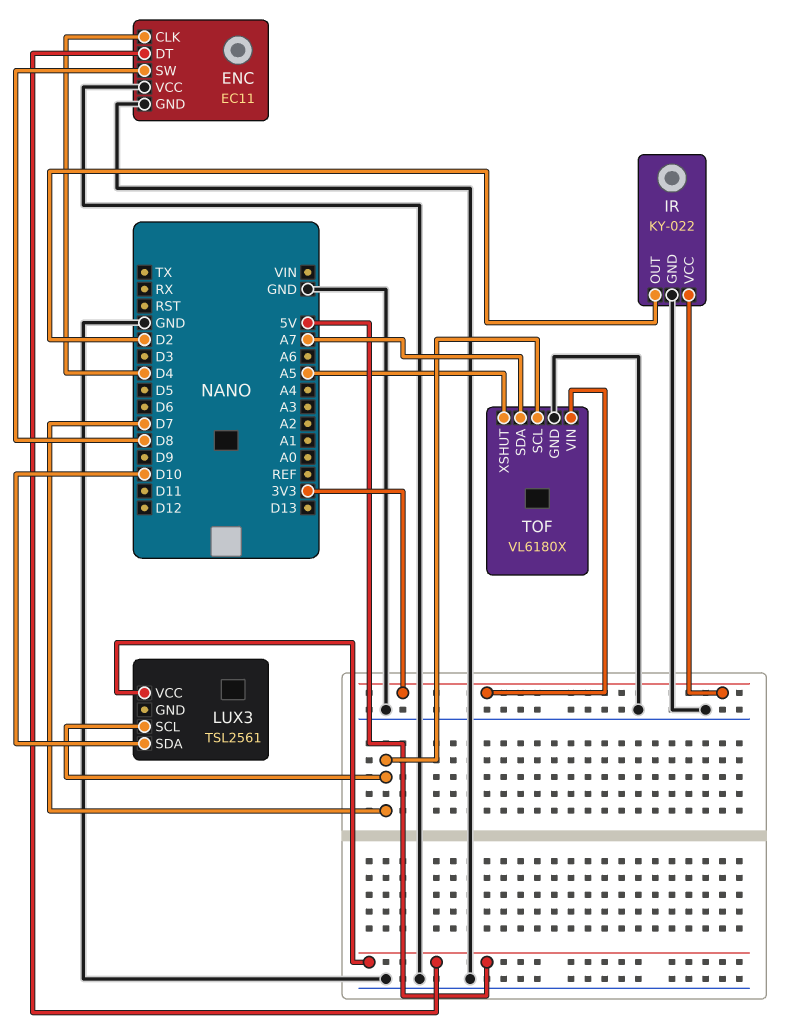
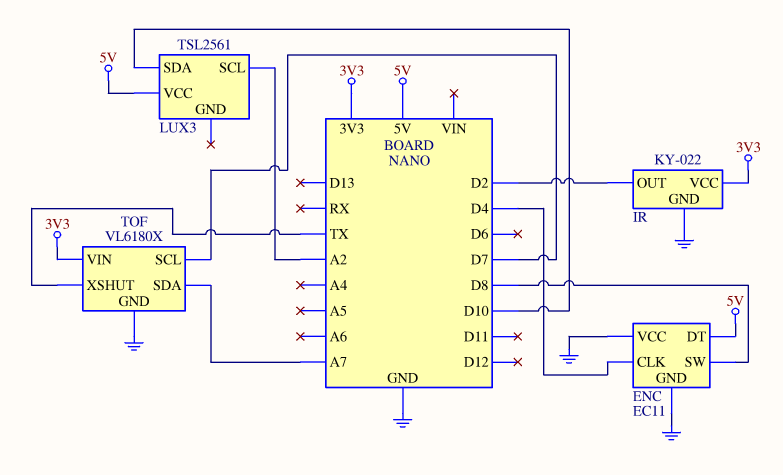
LUX3 pin SCL: D7 -> A2
TOF pin XSHUT: A5 -> TX

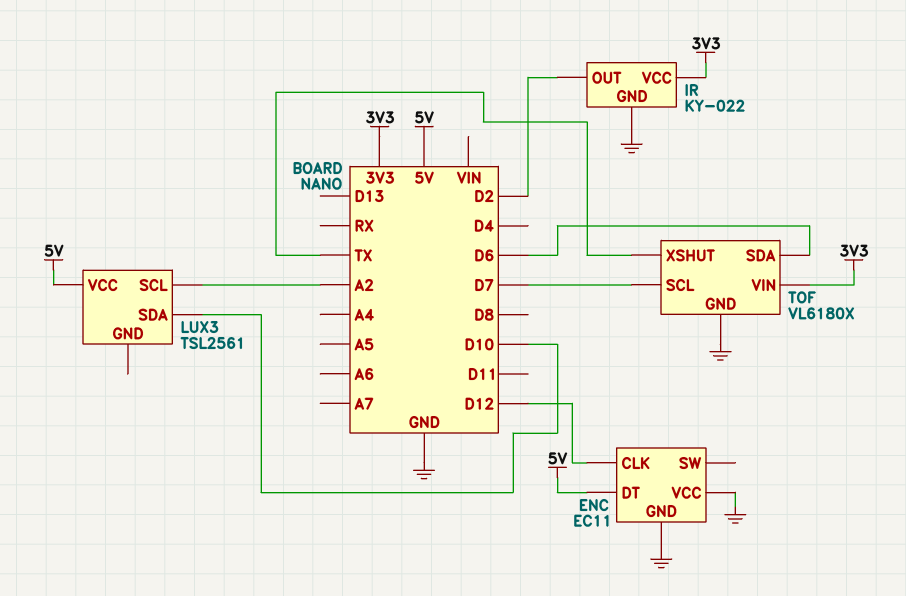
ENC pin CLK: D4 -> D12
ENC pin SW: D8 -> none
TOF pin SDA: A7 -> D6

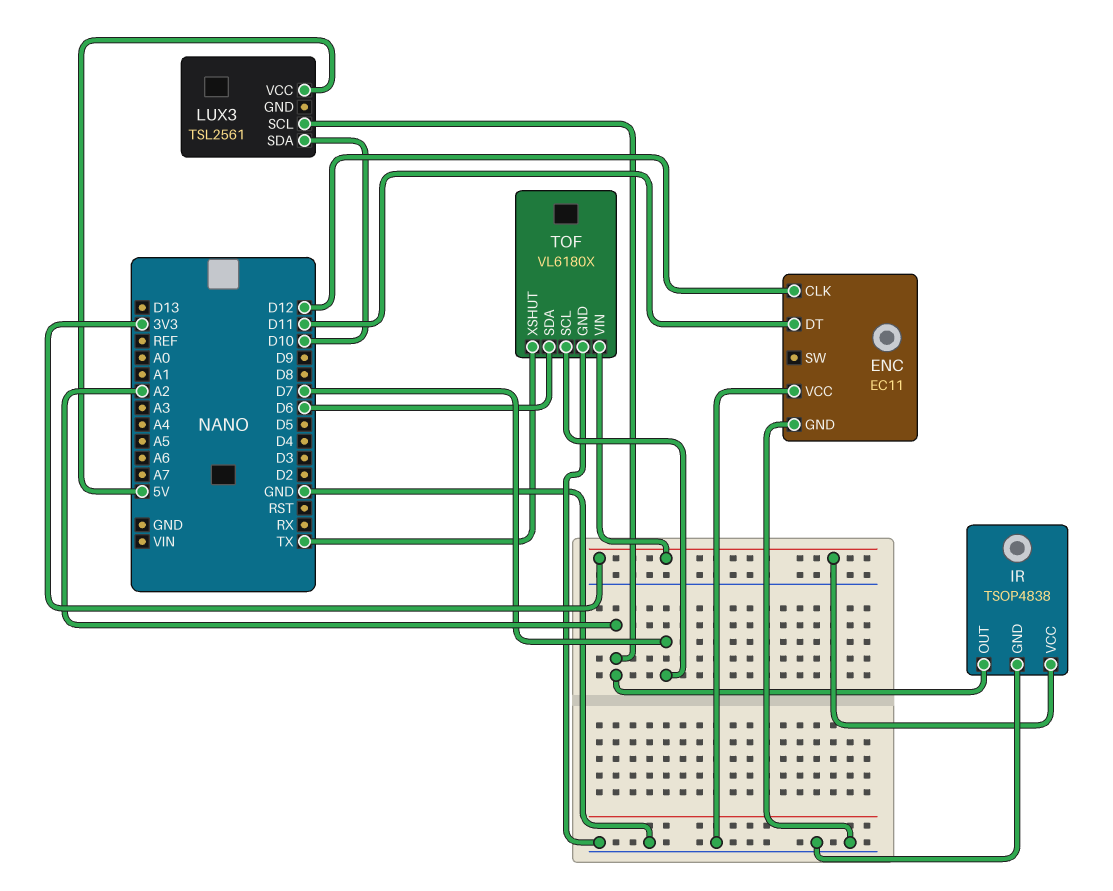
ENC pin DT: 5V -> D11
IR: KY-022 -> TSOP4838
IR pin OUT: D2 -> A2

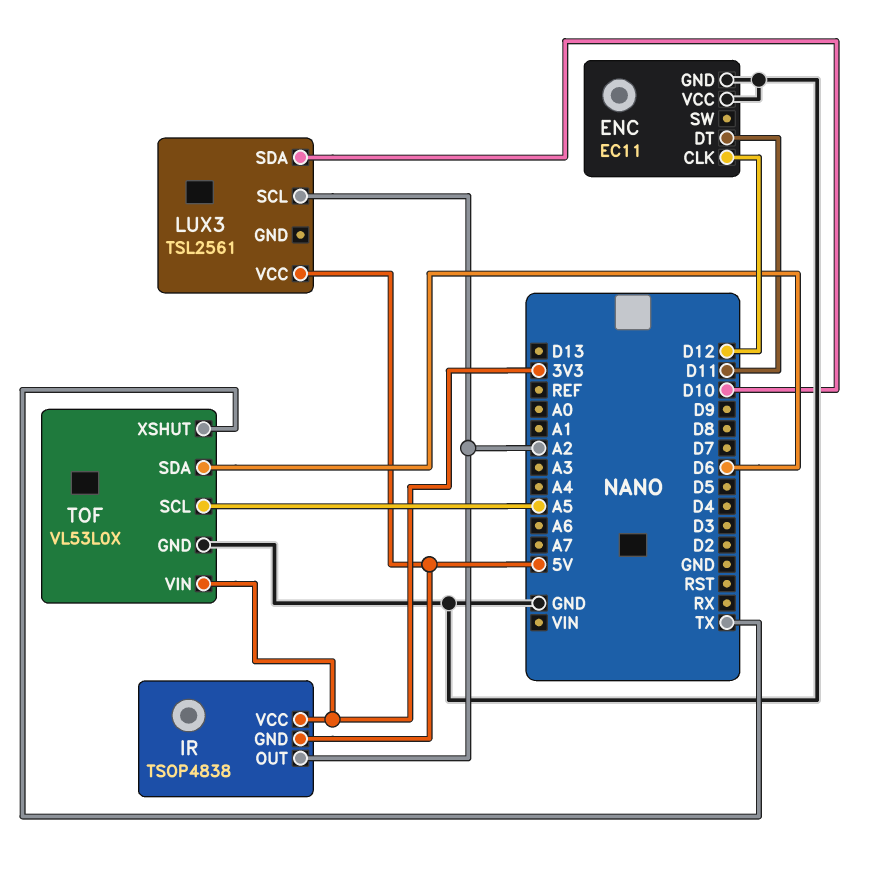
IR pin GND: GND -> 5V
TOF: VL6180X -> VL53L0X
TOF pin SCL: D7 -> A5

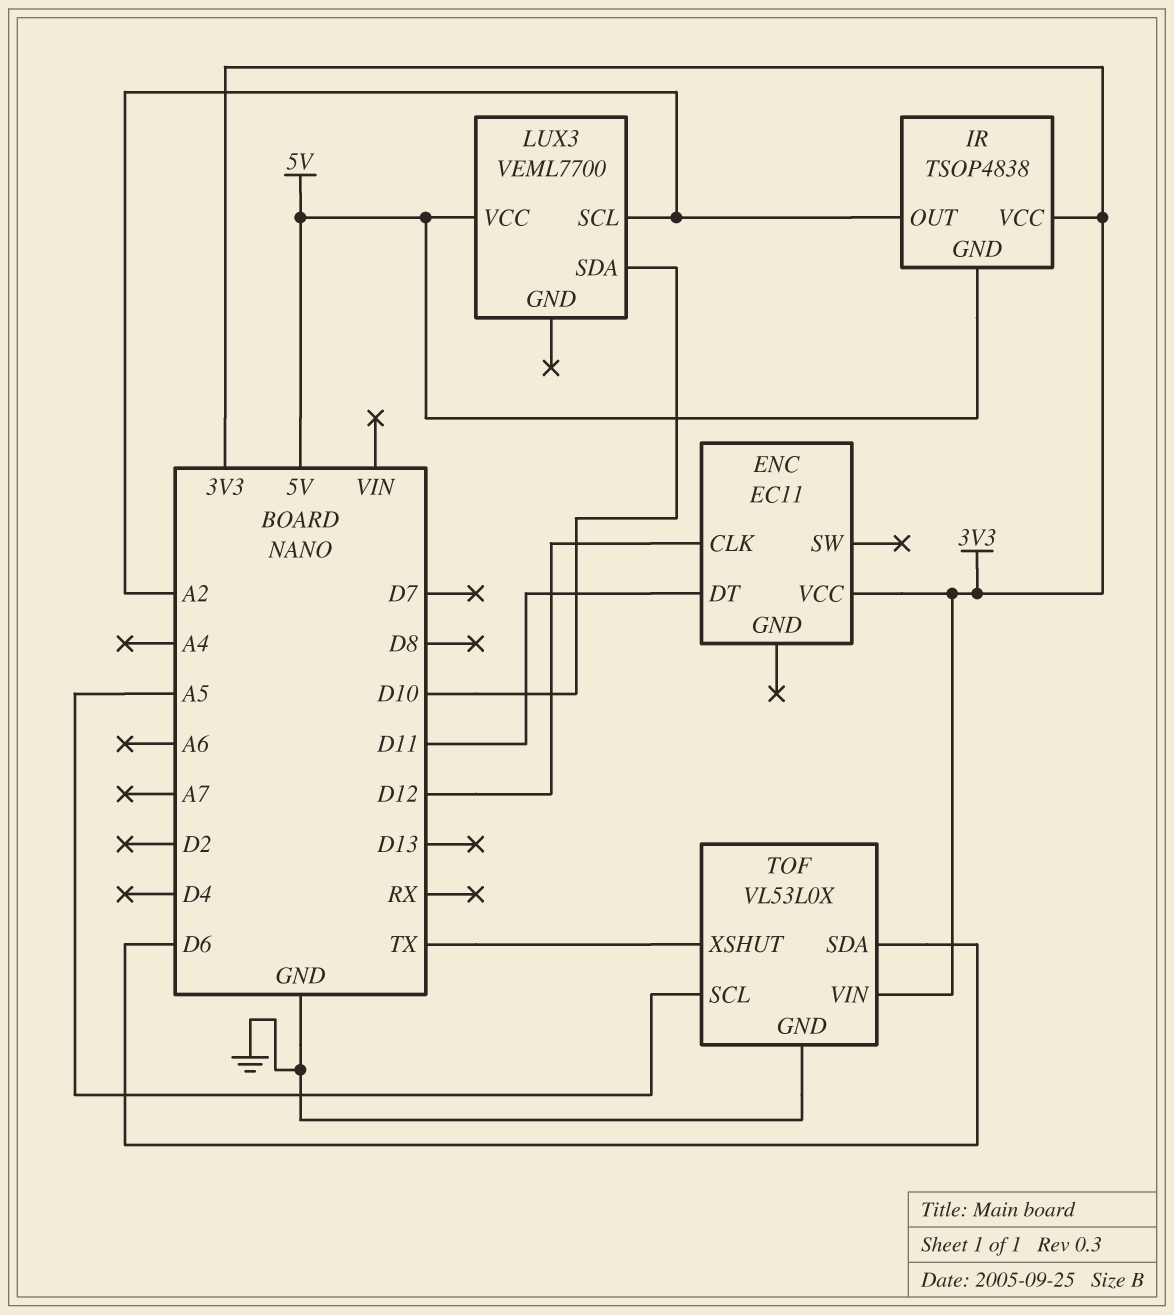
ENC pin GND: GND -> none
ENC pin VCC: GND -> 3V3
LUX3: TSL2561 -> VEML7700

